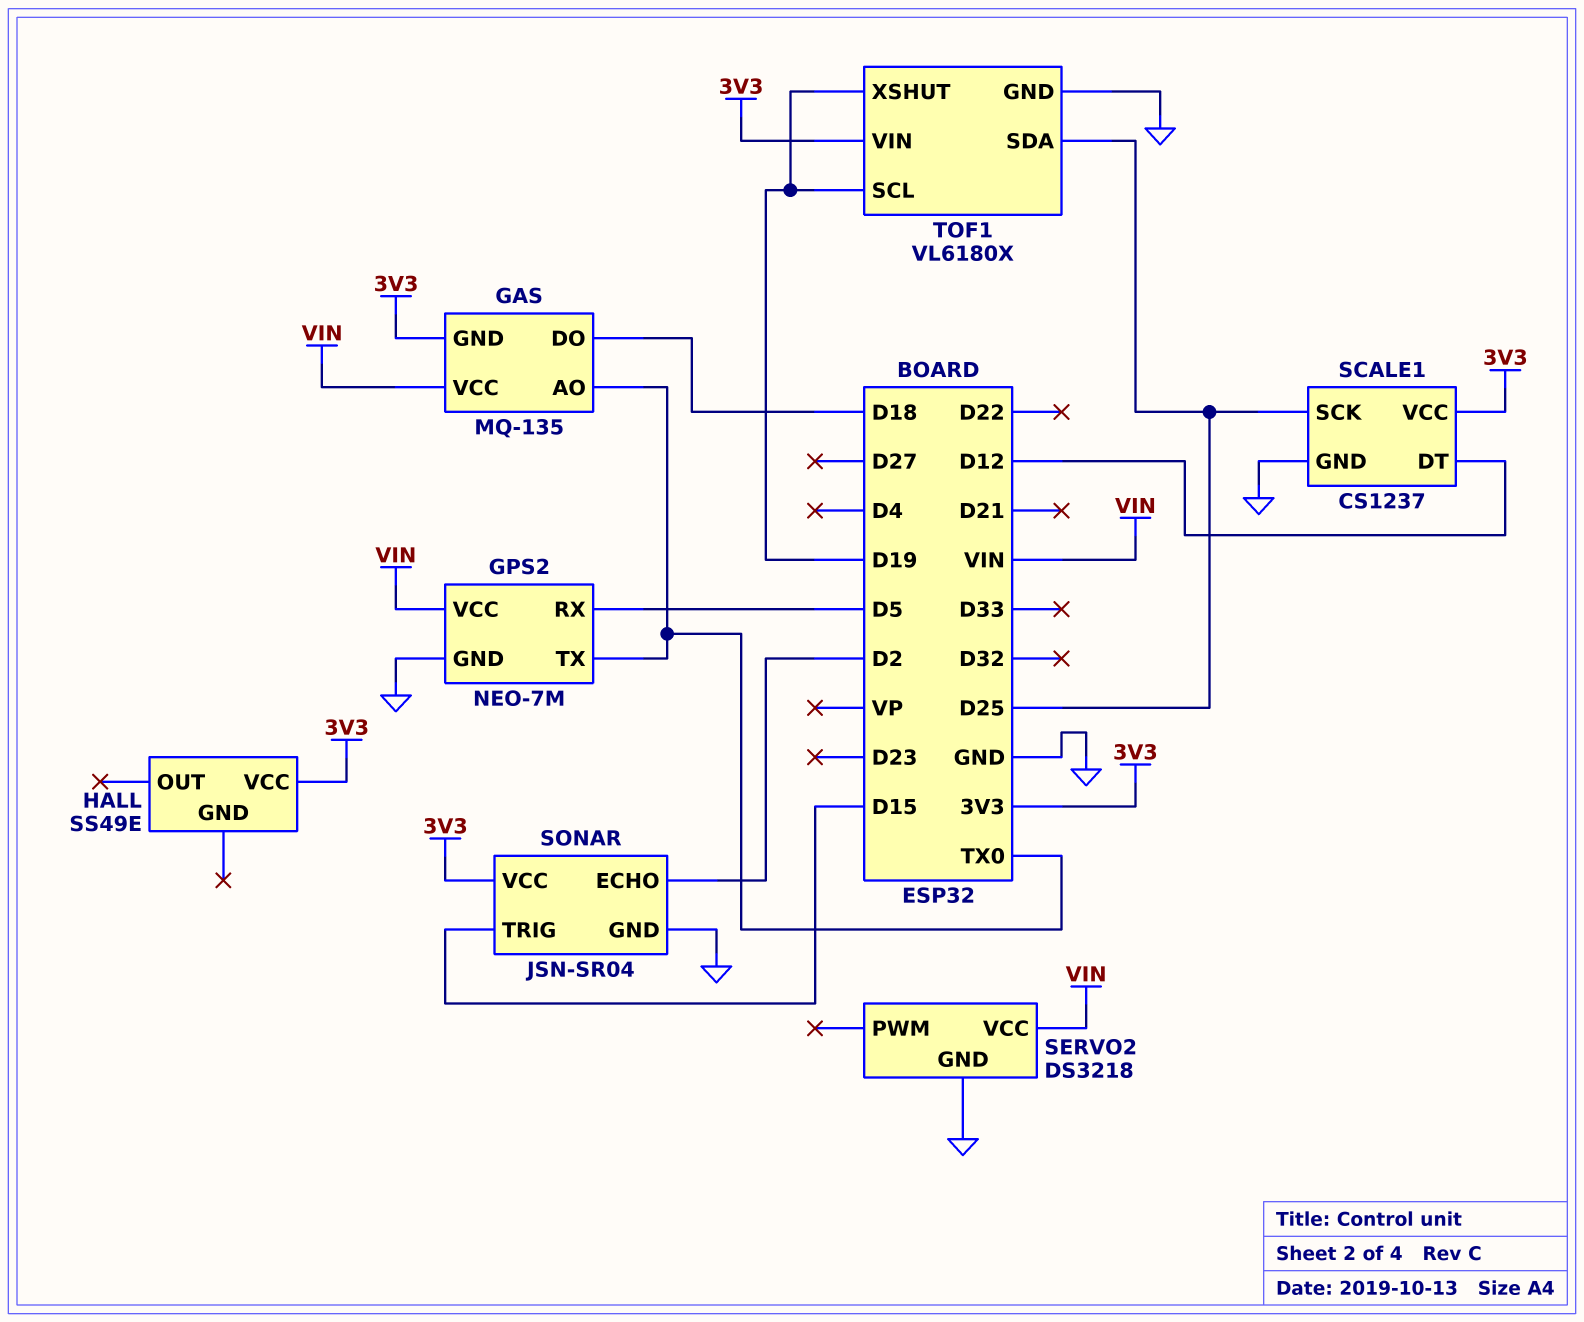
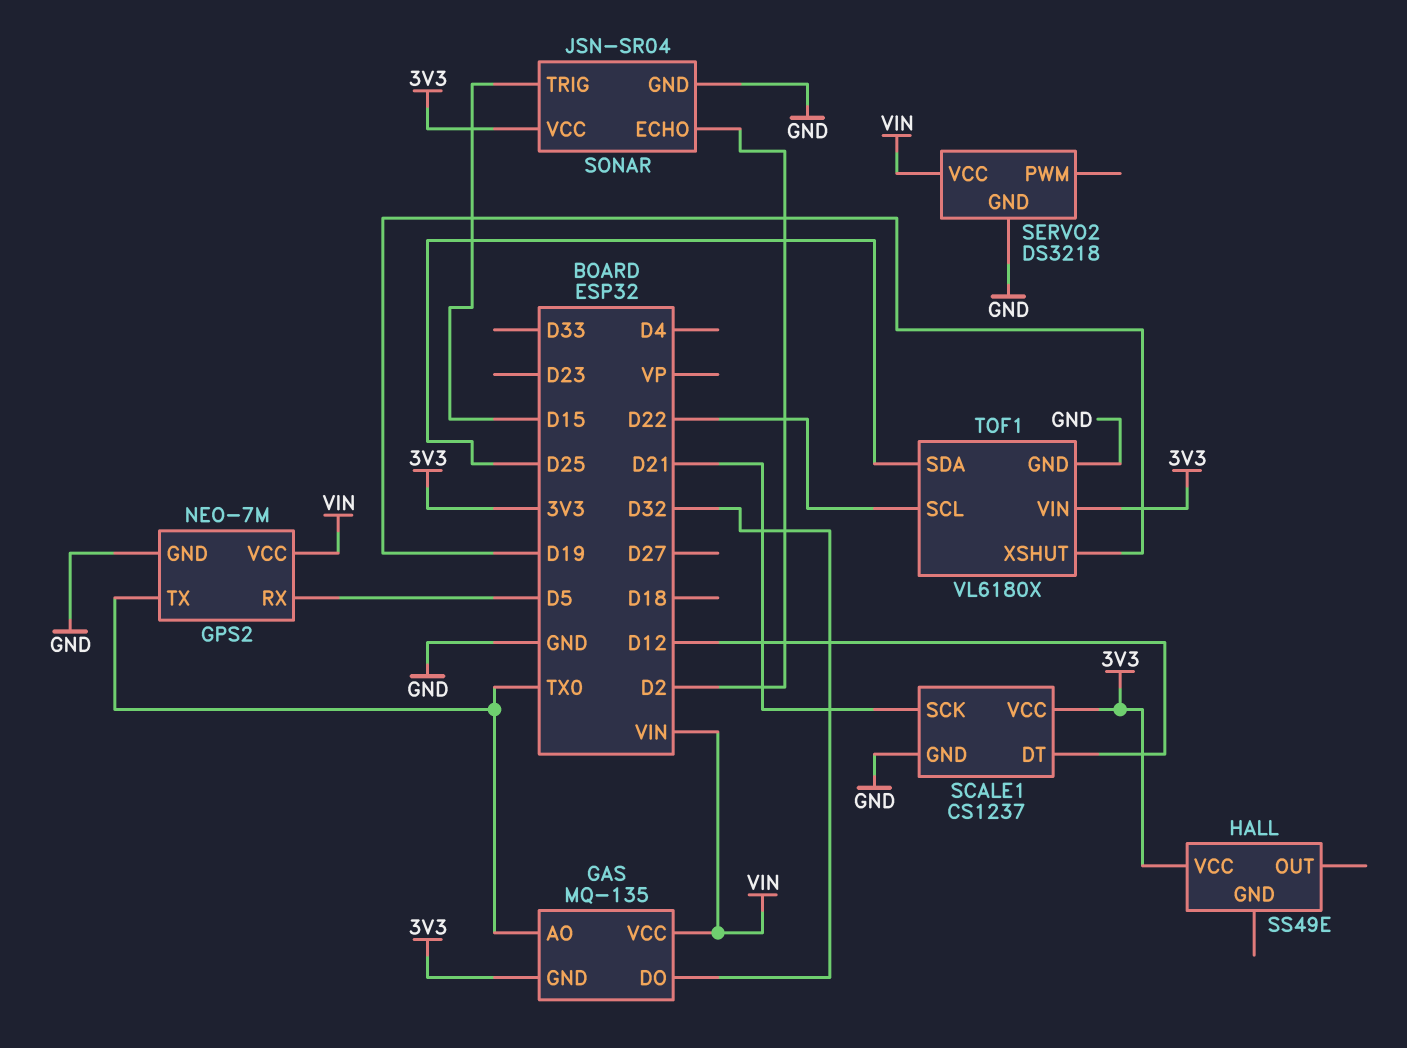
GAS pin DO: D18 -> D32
SCALE1 pin SCK: D25 -> D21
TOF1 pin SCL: D19 -> D22

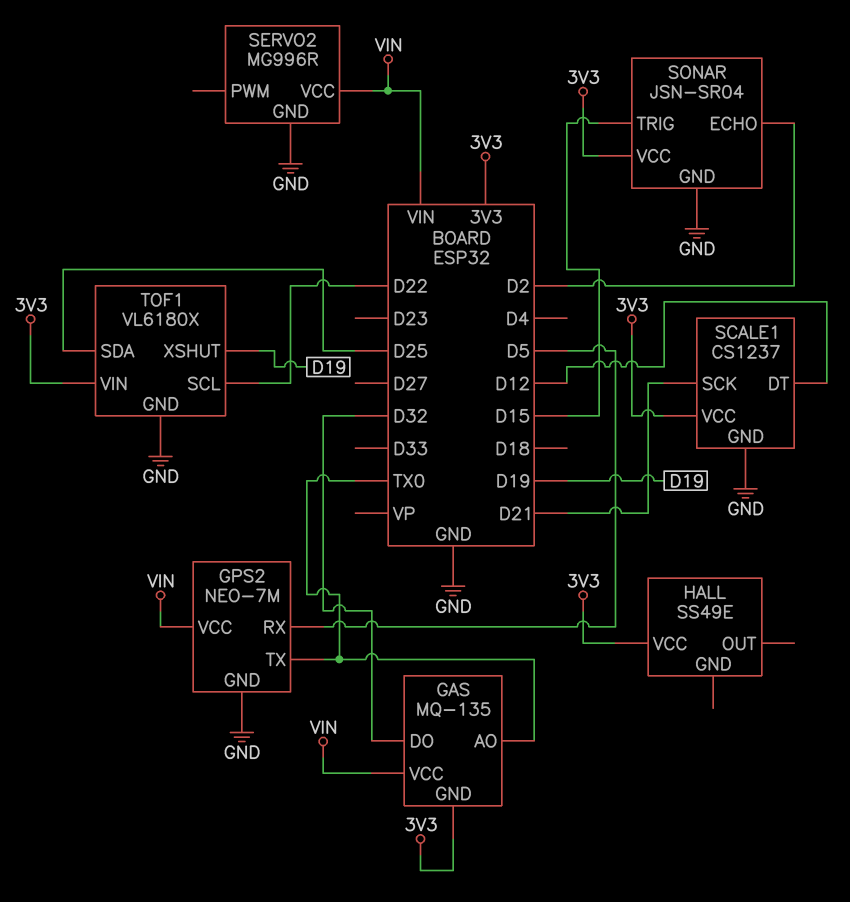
SERVO2: DS3218 -> MG996R

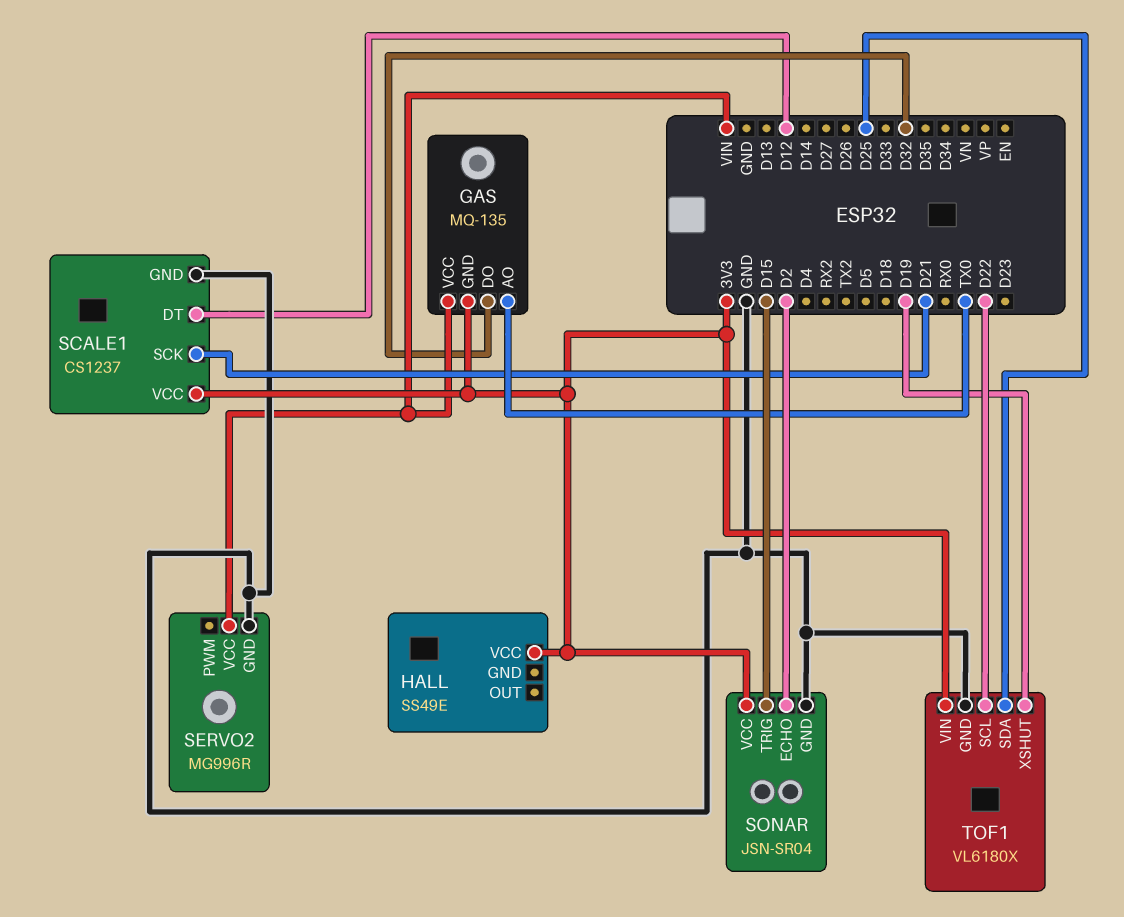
GPS2: NEO-7M -> none
GPS2 pin GND: GND -> none
GPS2 pin RX: D5 -> none
GPS2 pin TX: TX0 -> none
GPS2 pin VCC: VIN -> none

